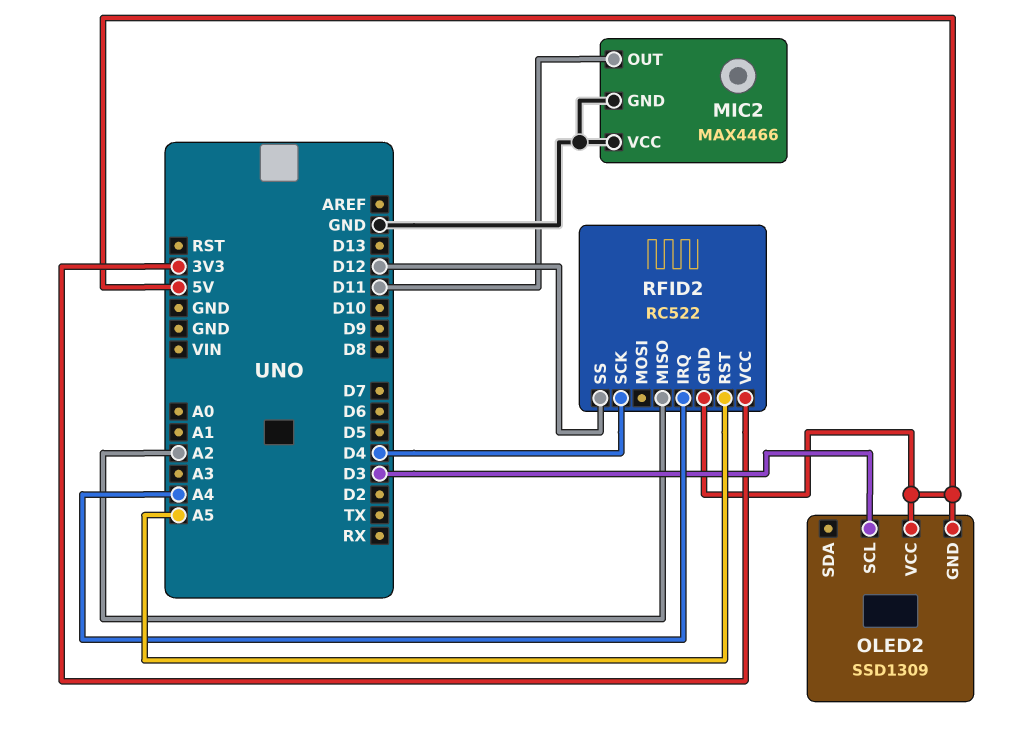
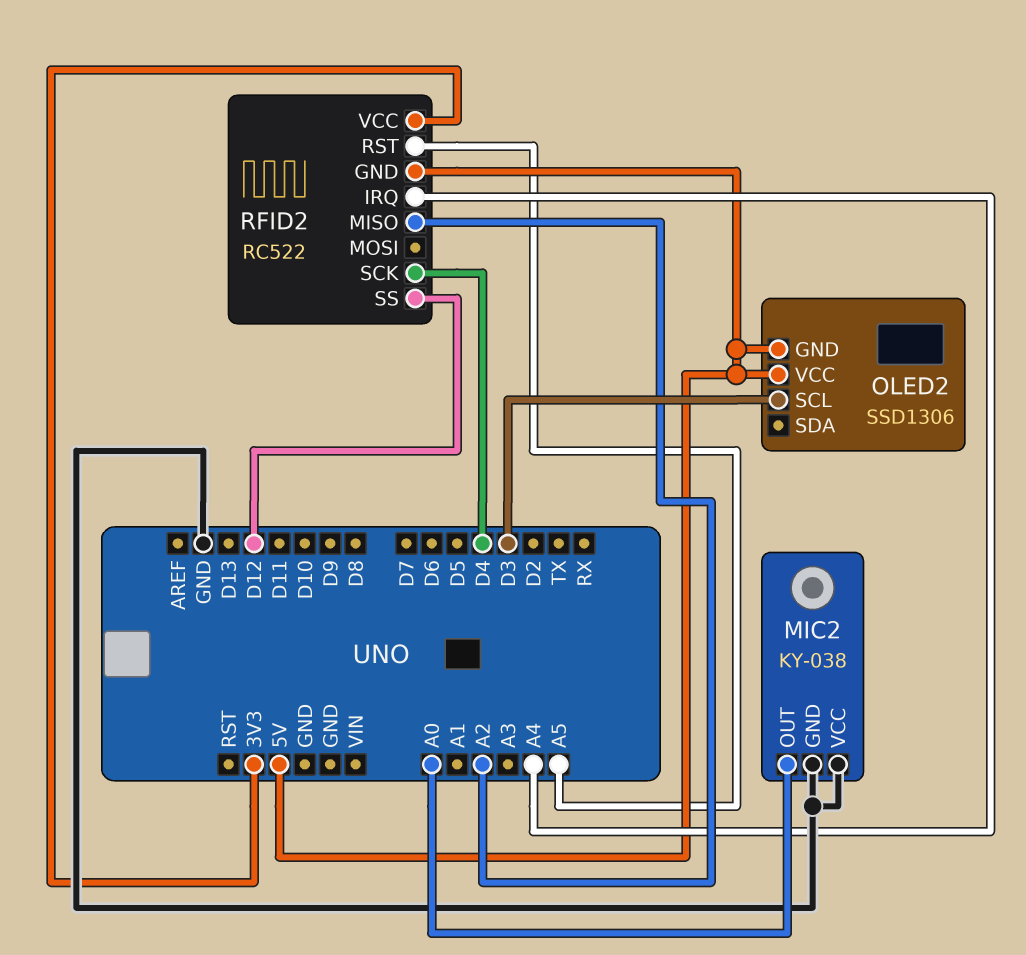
MIC2: MAX4466 -> KY-038
MIC2 pin OUT: D11 -> A0
OLED2: SSD1309 -> SSD1306

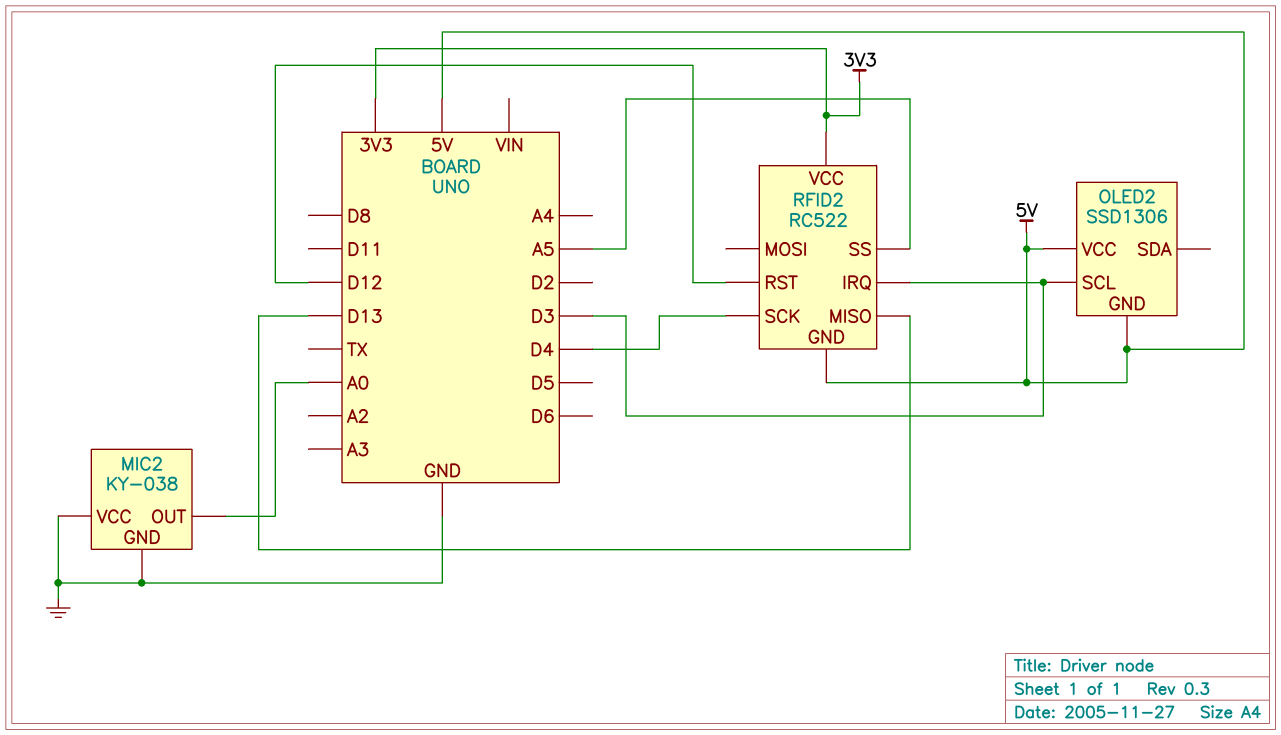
RFID2 pin IRQ: A4 -> D3
RFID2 pin MISO: A2 -> D13
RFID2 pin RST: A5 -> D12
RFID2 pin SS: D12 -> A5

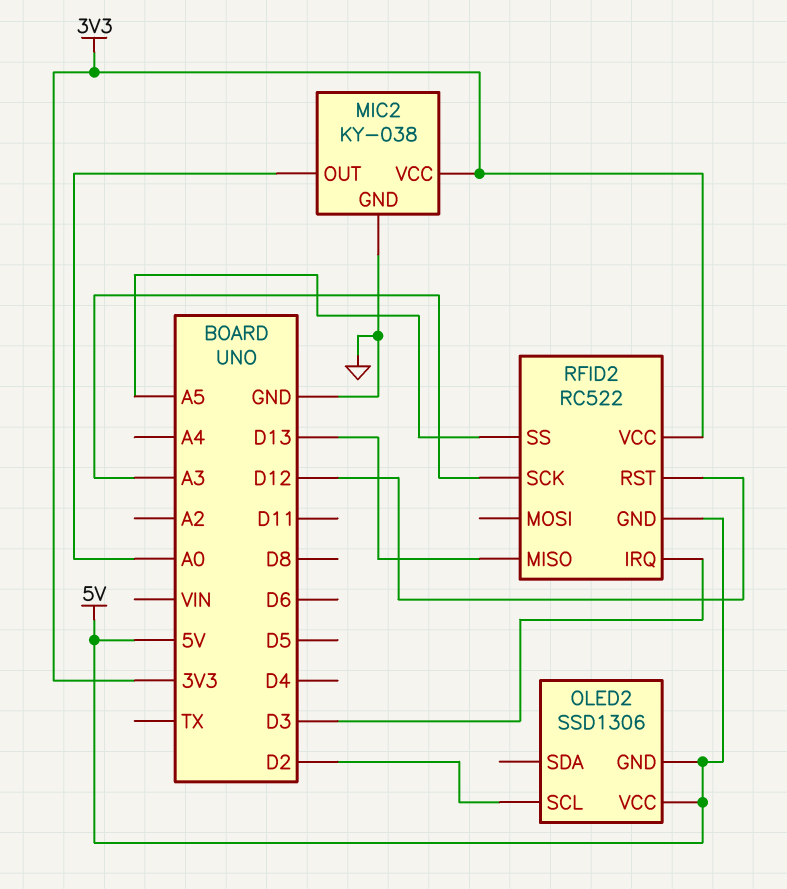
MIC2 pin VCC: GND -> 3V3
OLED2 pin SCL: D3 -> D2
RFID2 pin SCK: D4 -> A3

